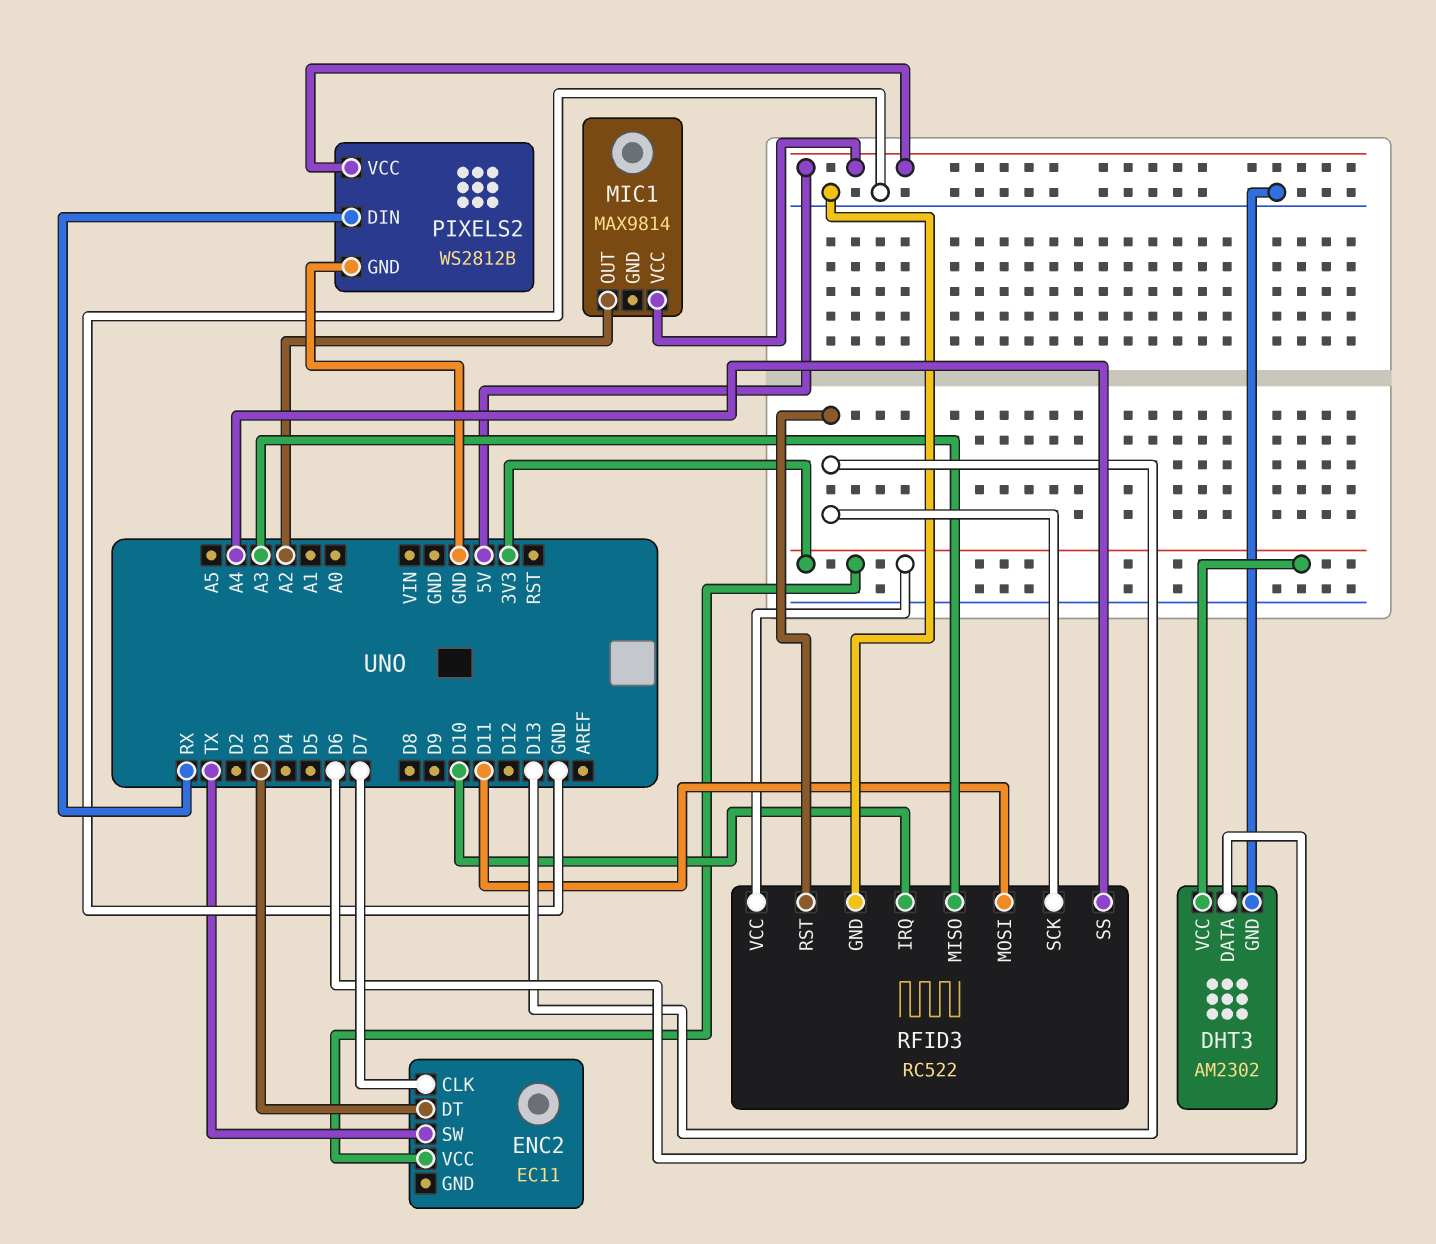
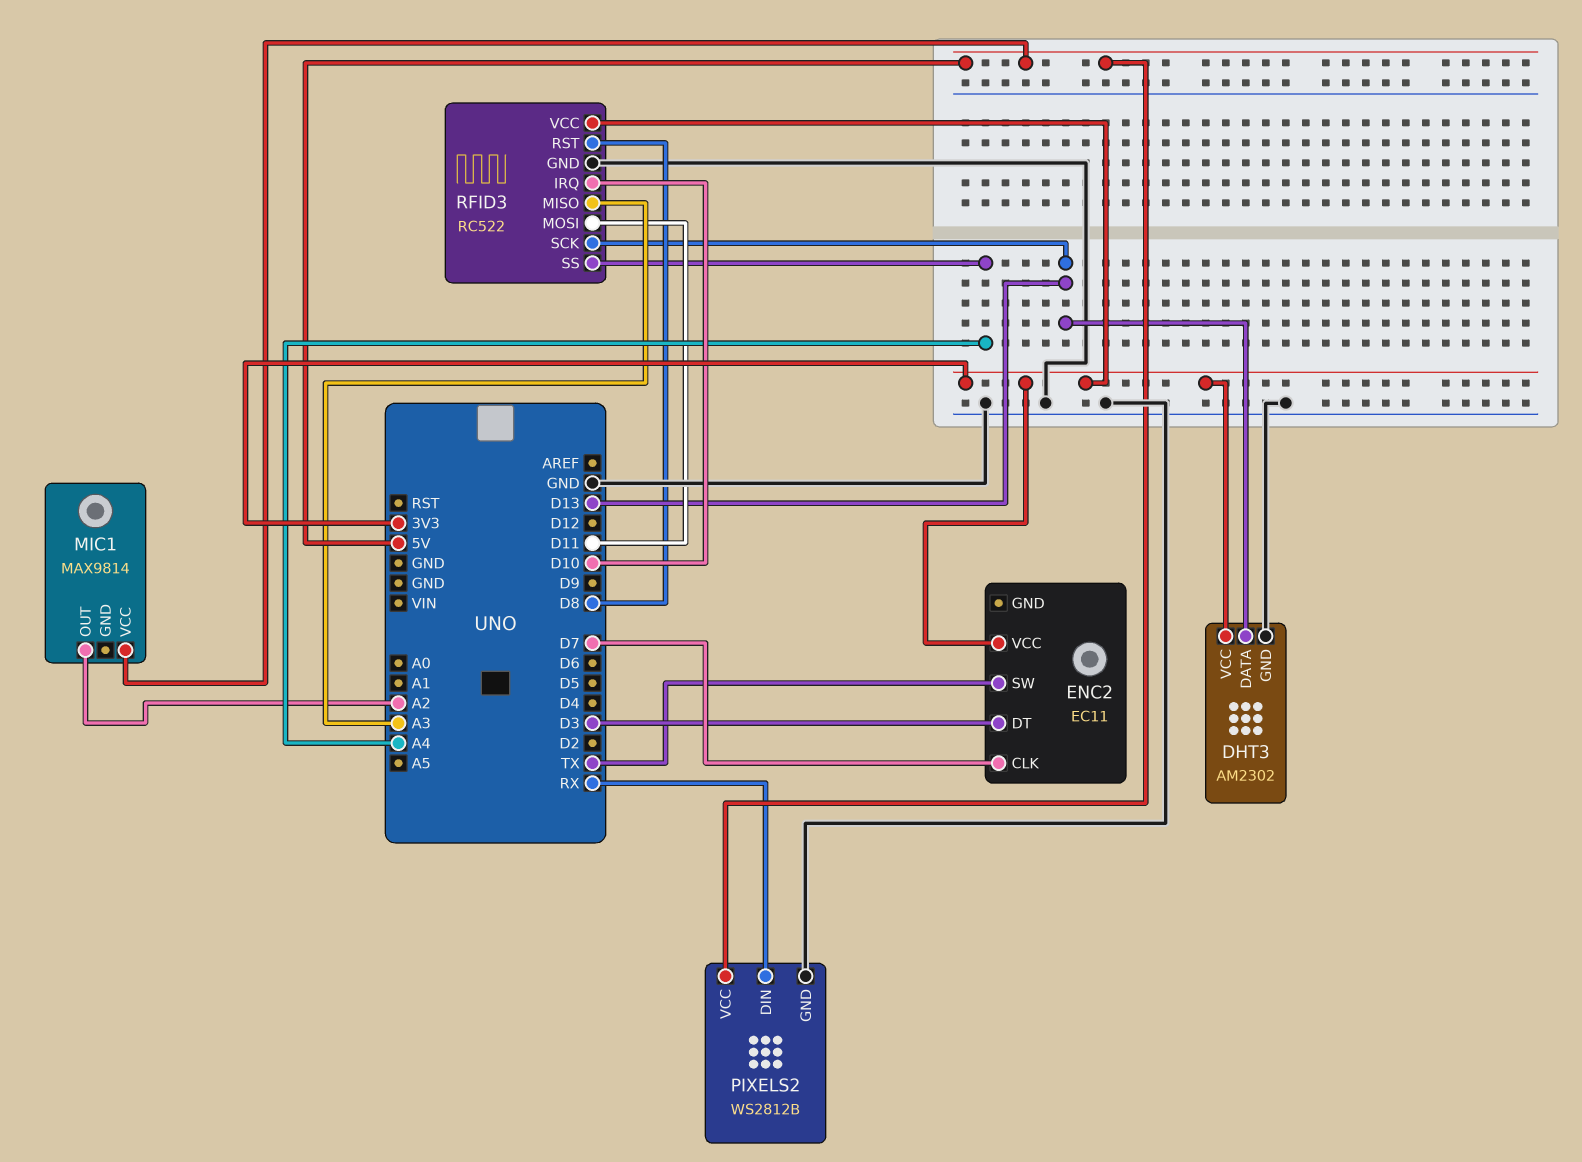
DHT3 pin DATA: D6 -> D13
RFID3 pin RST: D13 -> D8

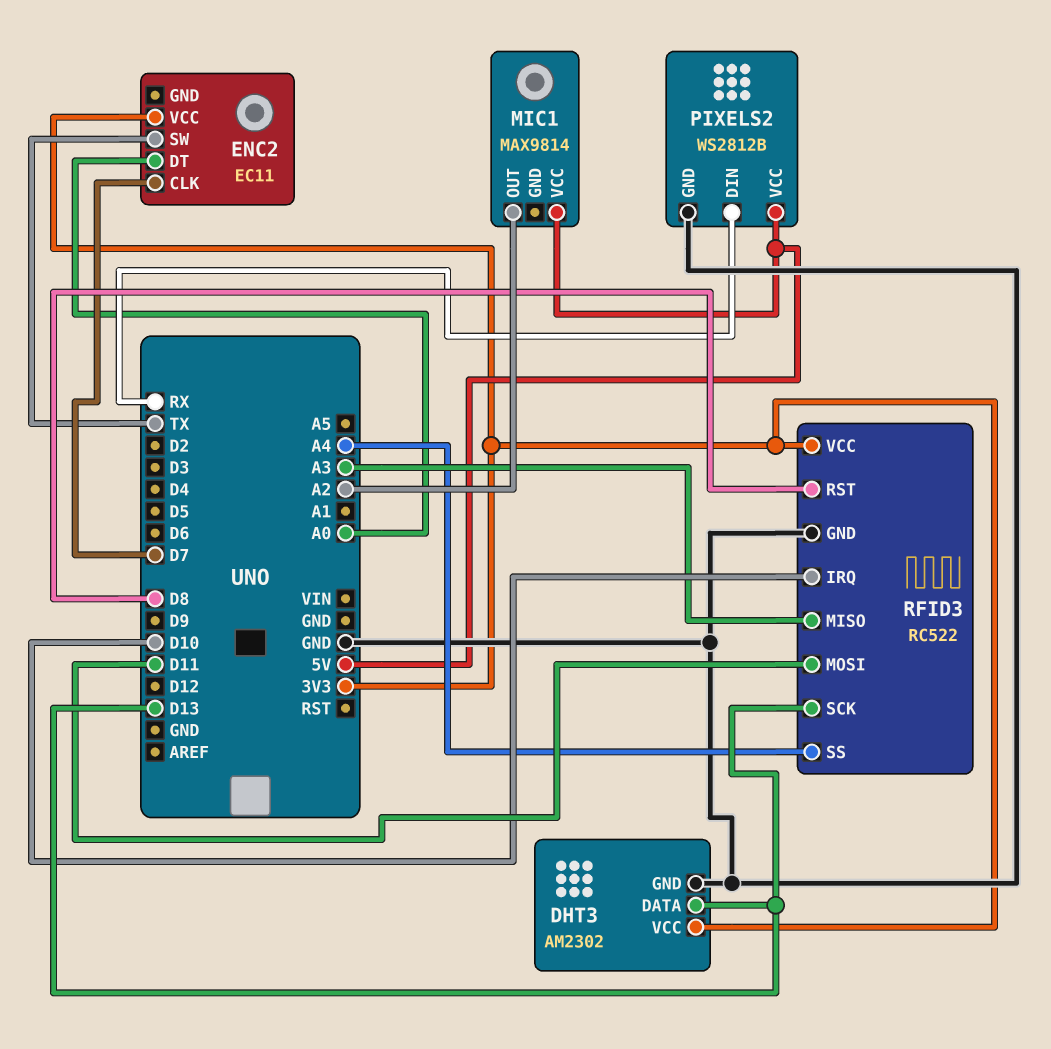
ENC2 pin DT: D3 -> A0

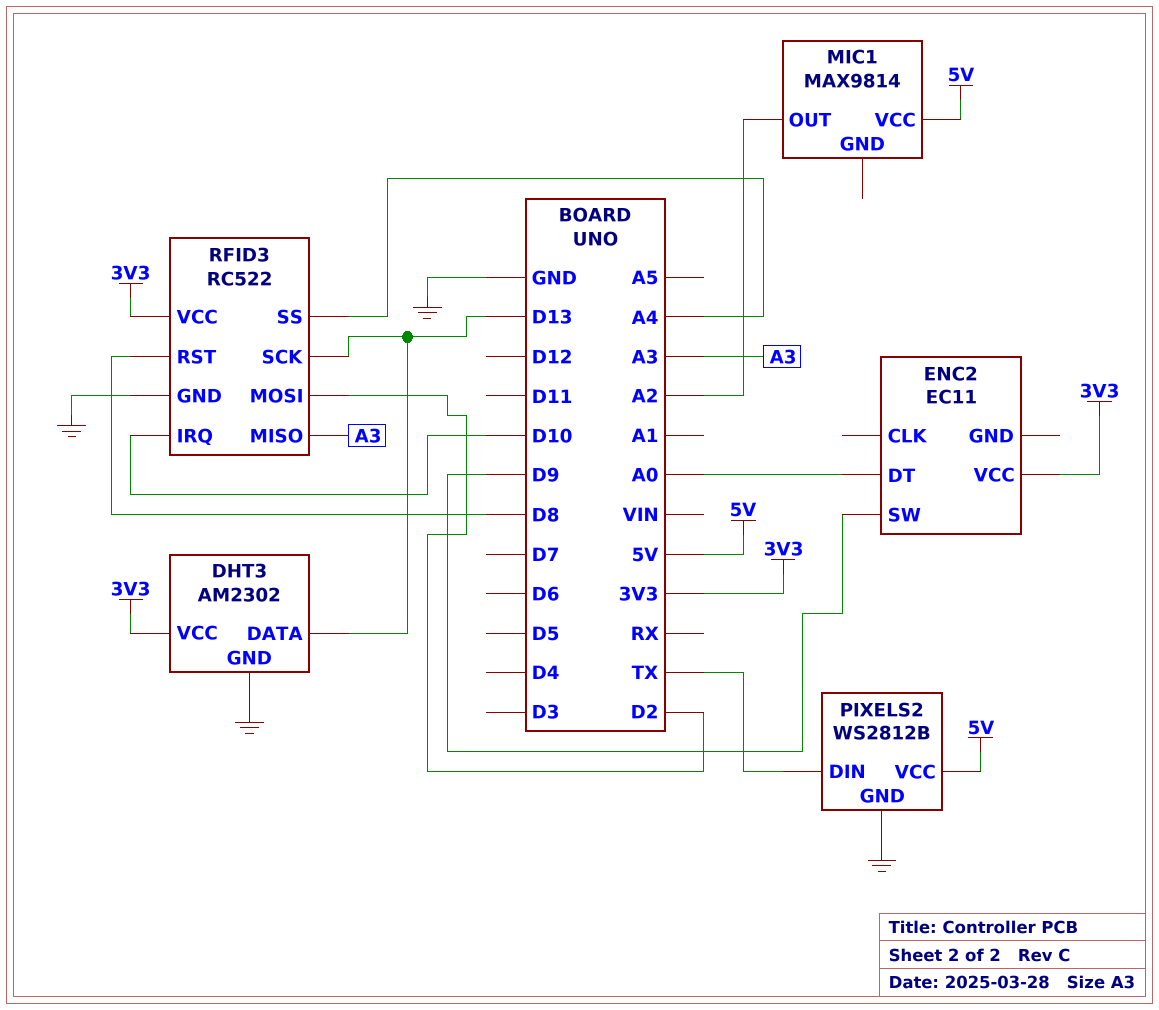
ENC2 pin CLK: D7 -> none
ENC2 pin SW: TX -> D9
PIXELS2 pin DIN: RX -> TX
RFID3 pin MOSI: D11 -> D2

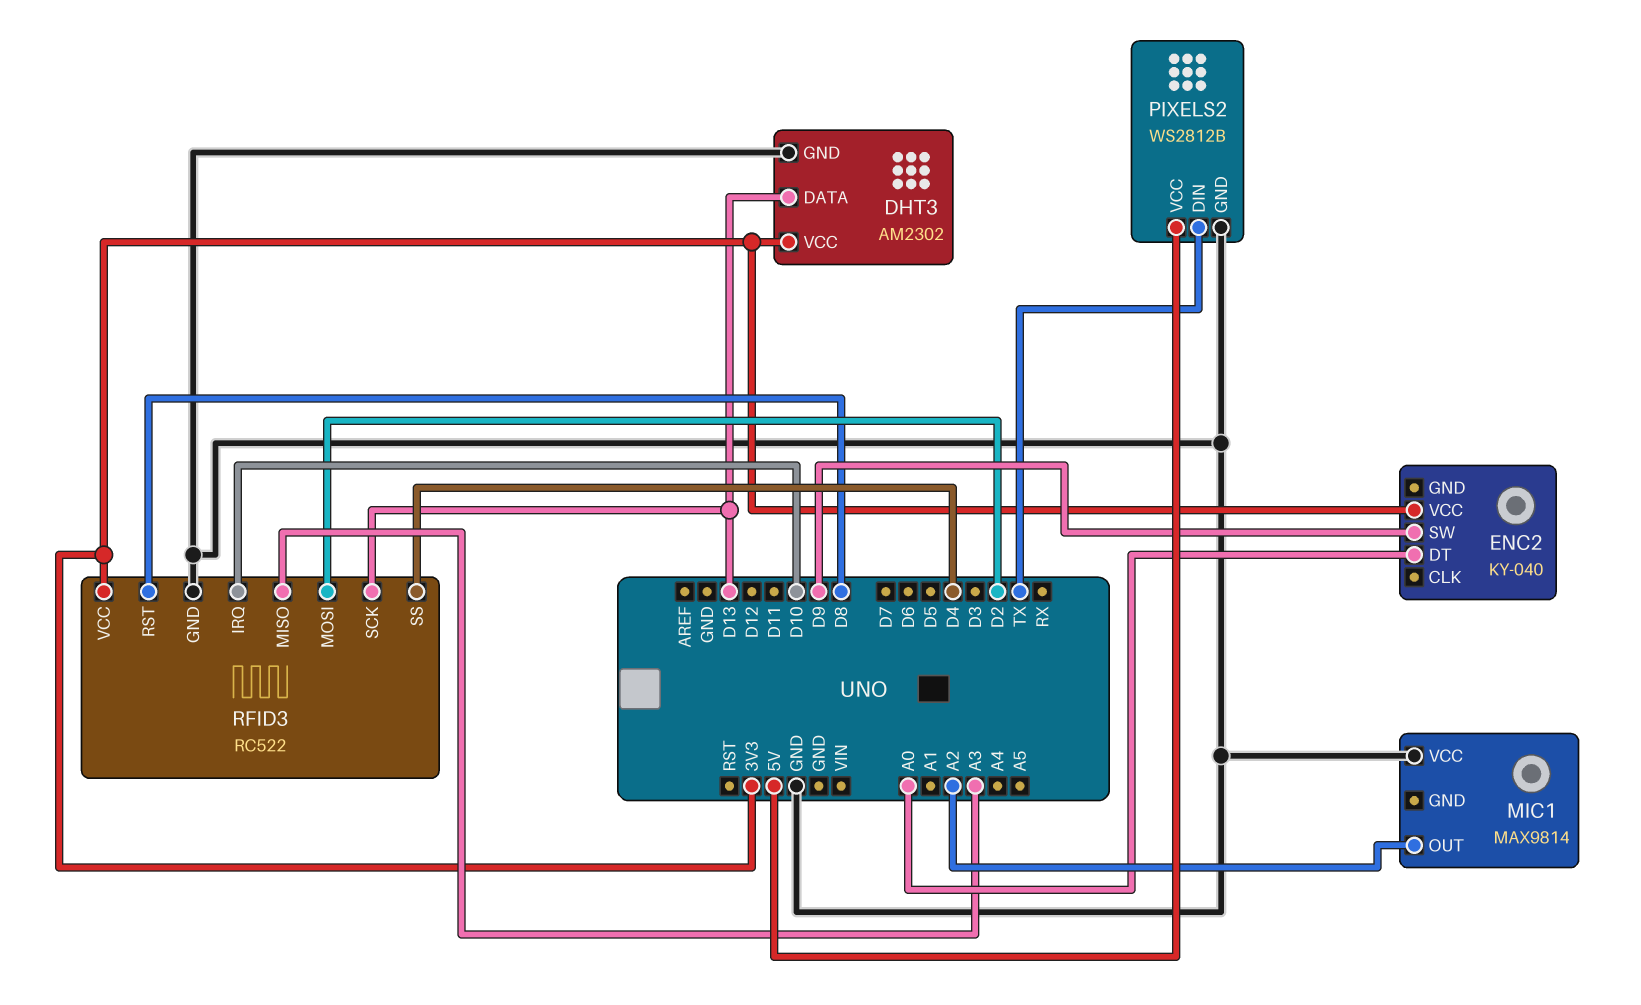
ENC2: EC11 -> KY-040
MIC1 pin VCC: 5V -> GND
RFID3 pin SS: A4 -> D4

